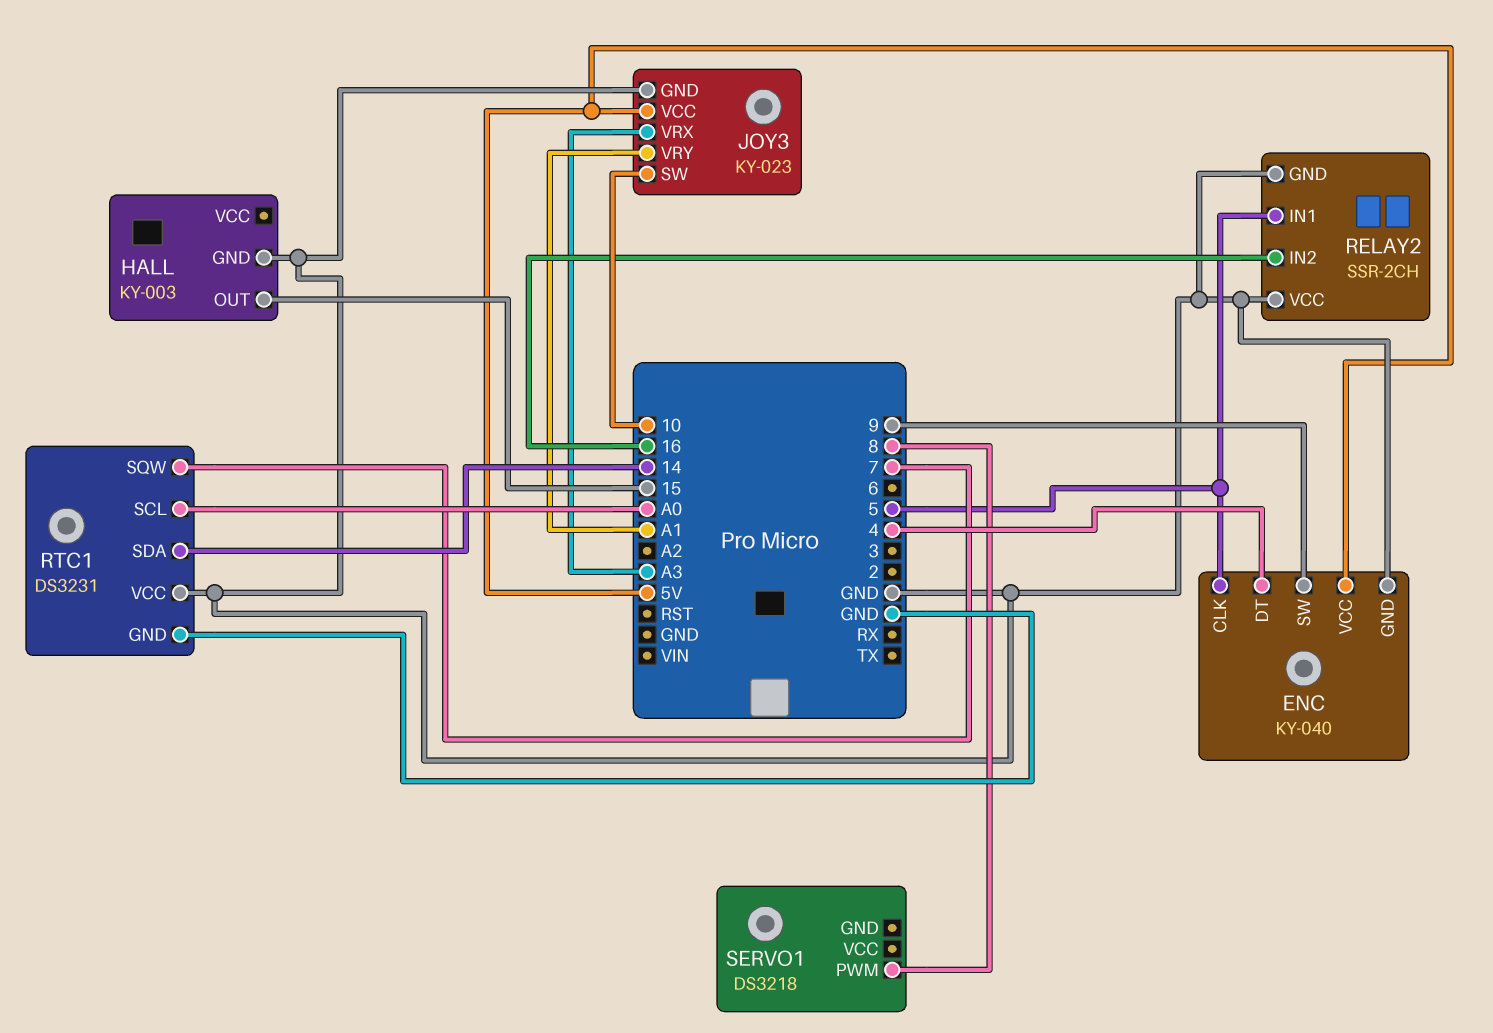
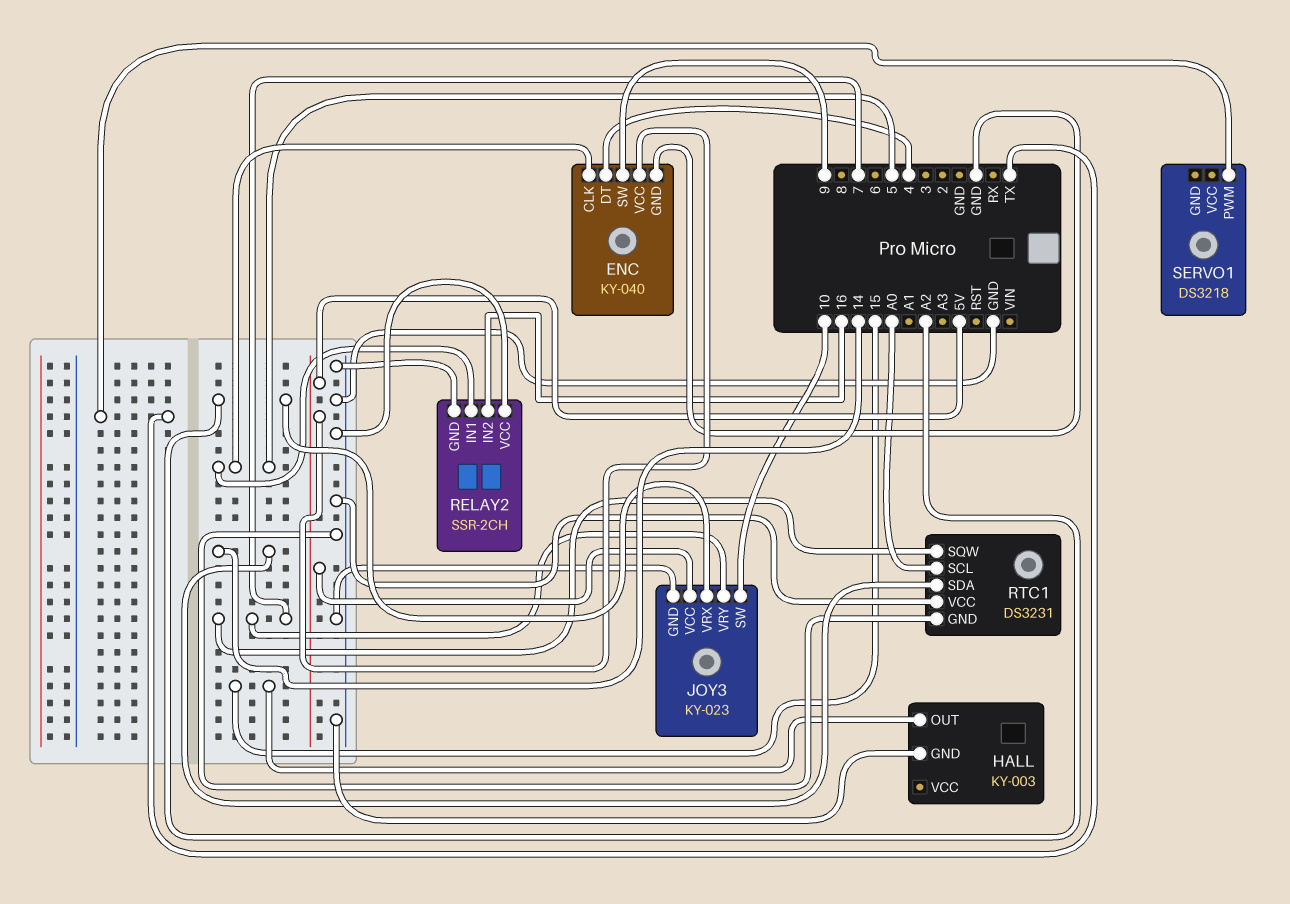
JOY3 pin VRX: A3 -> A2
JOY3 pin VRY: A1 -> 7
SERVO1 pin PWM: 8 -> TX

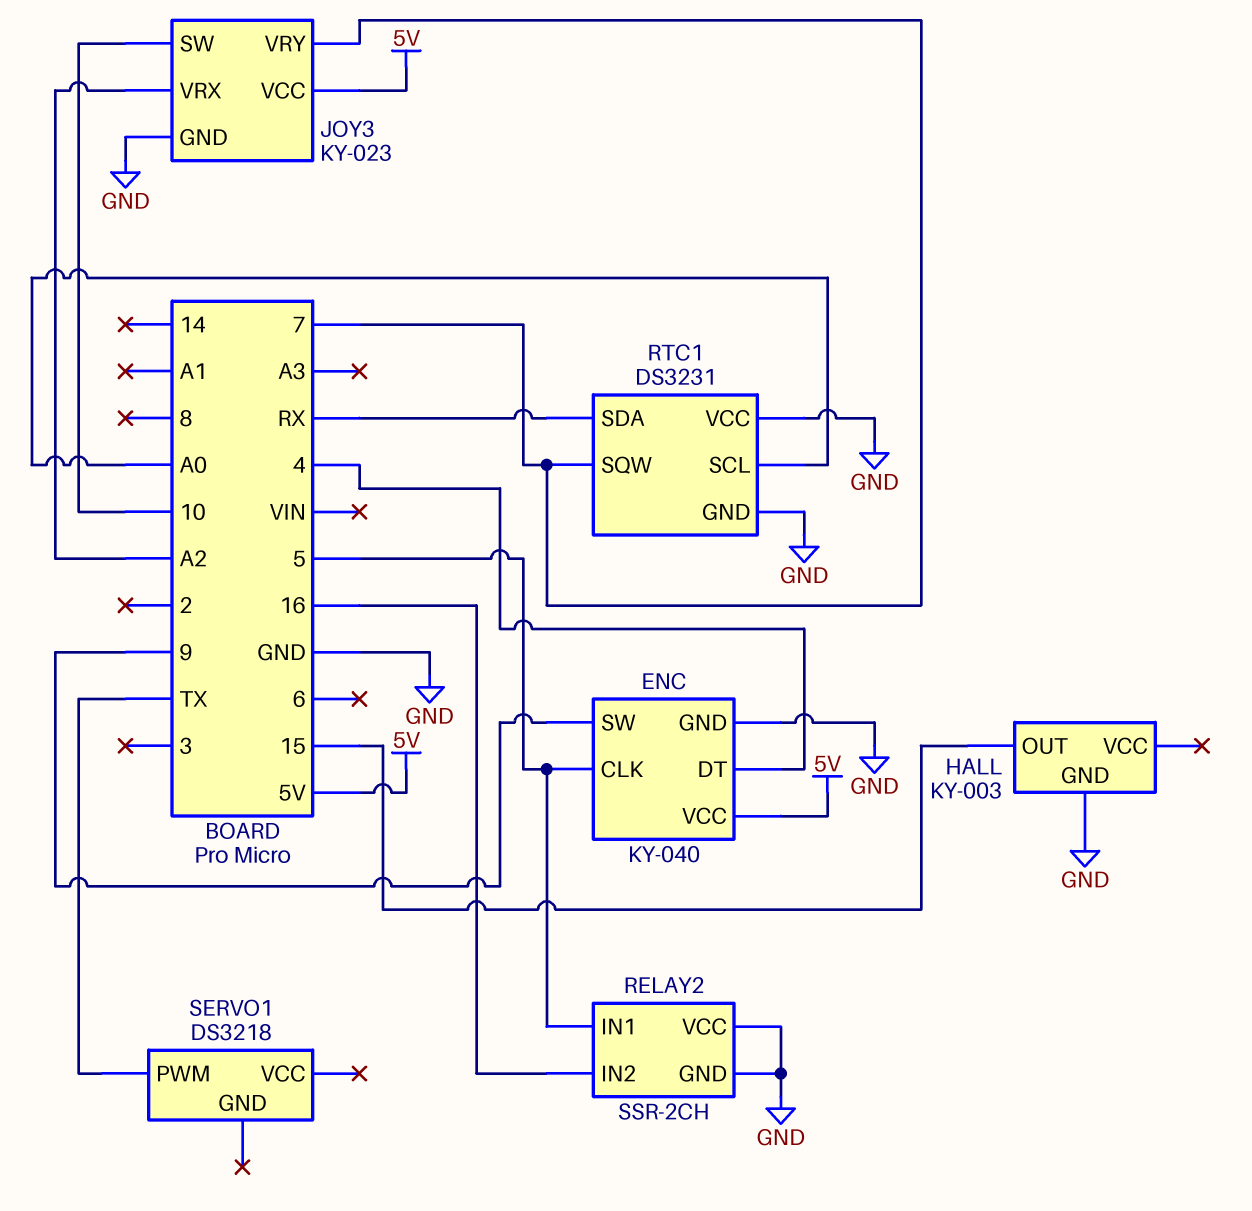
RTC1 pin SDA: 14 -> RX

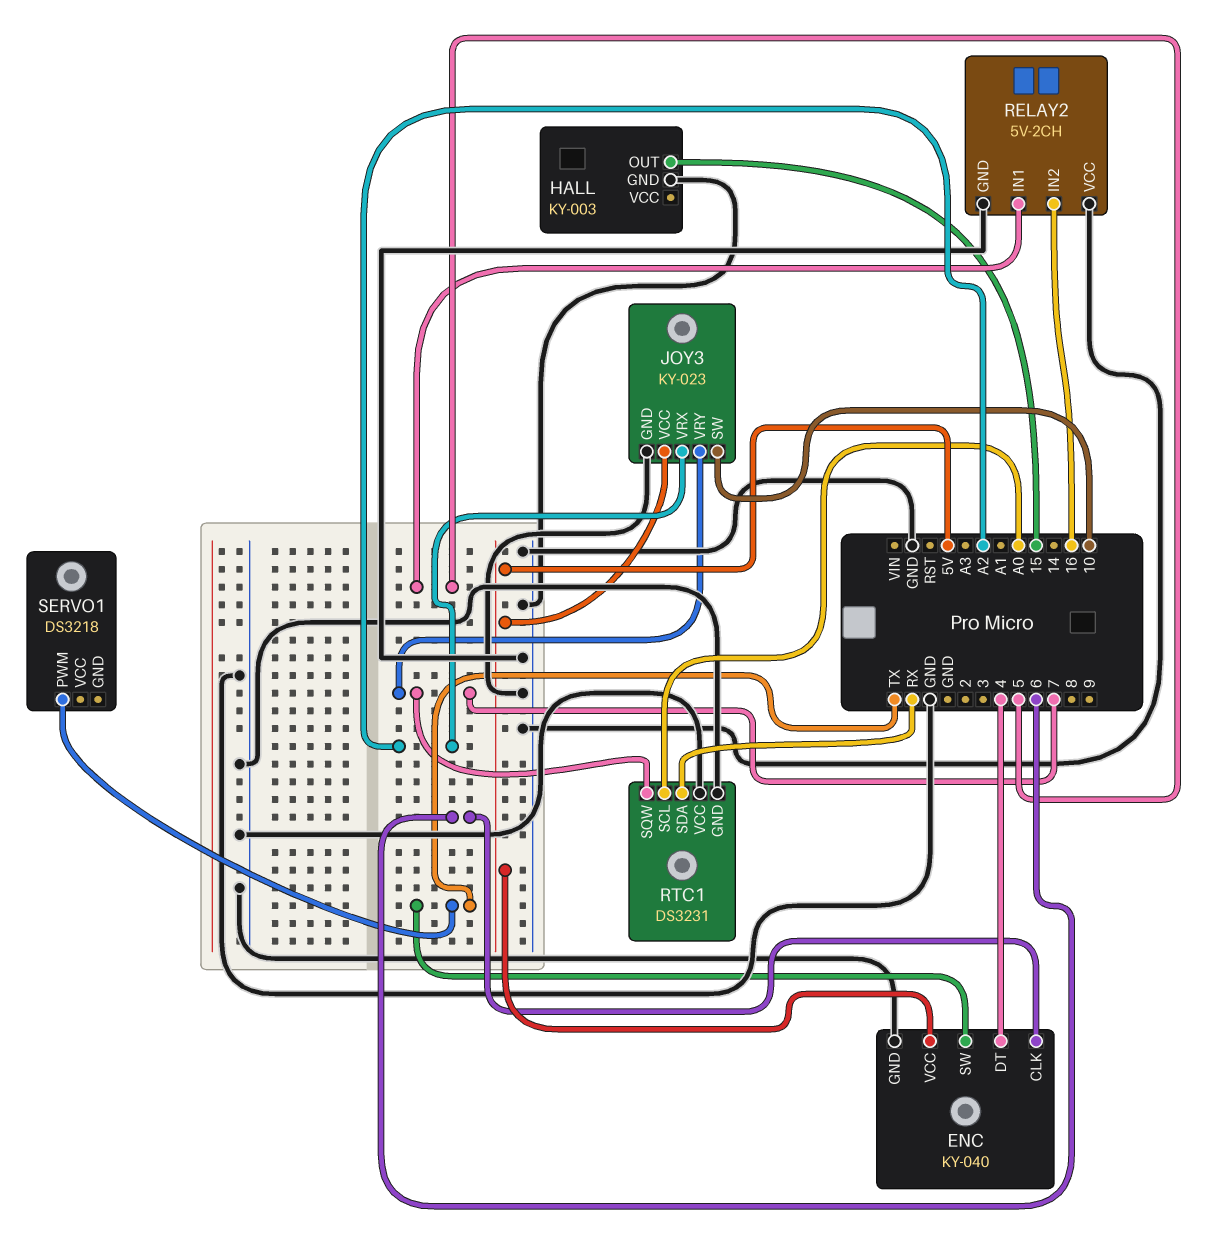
ENC pin CLK: 5 -> 6
ENC pin SW: 9 -> TX
RELAY2: SSR-2CH -> 5V-2CH

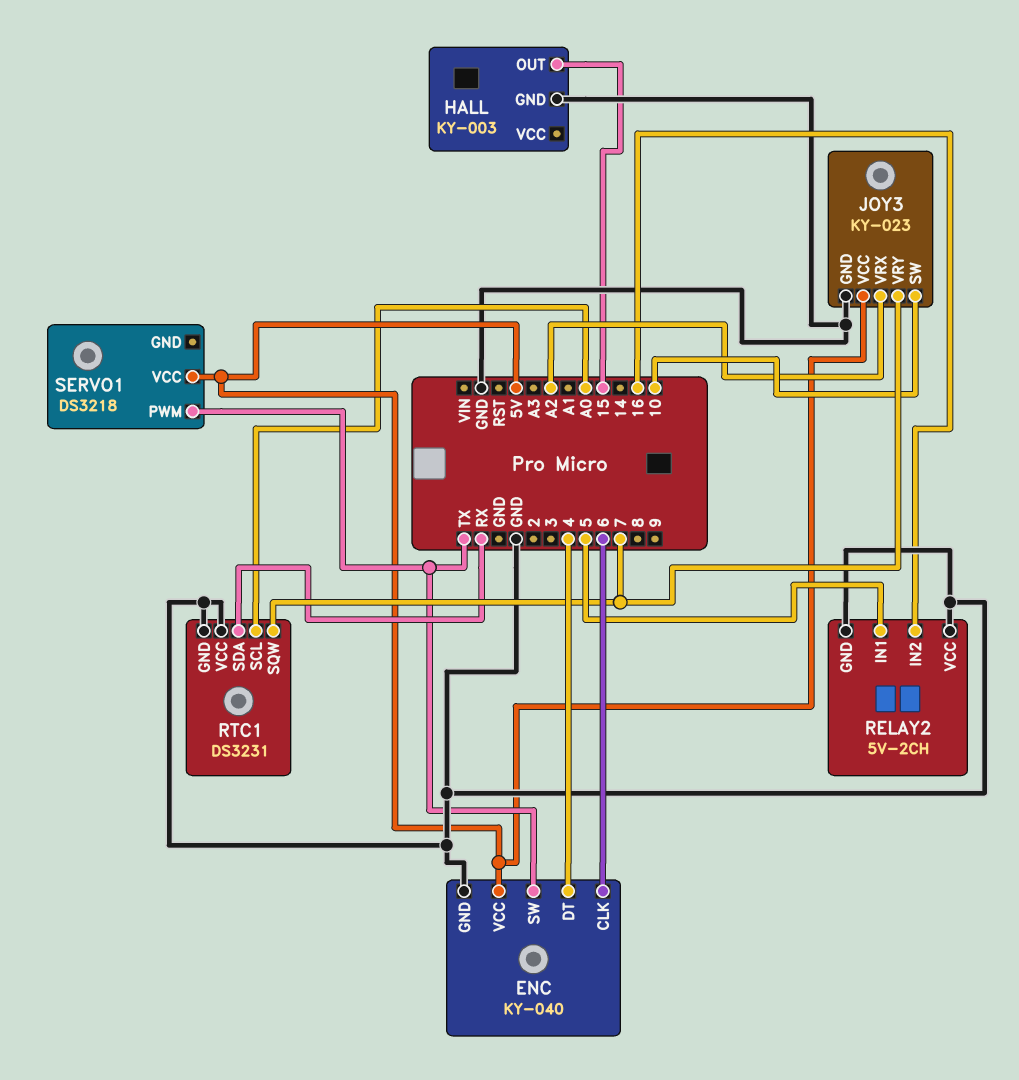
SERVO1 pin VCC: none -> 5V

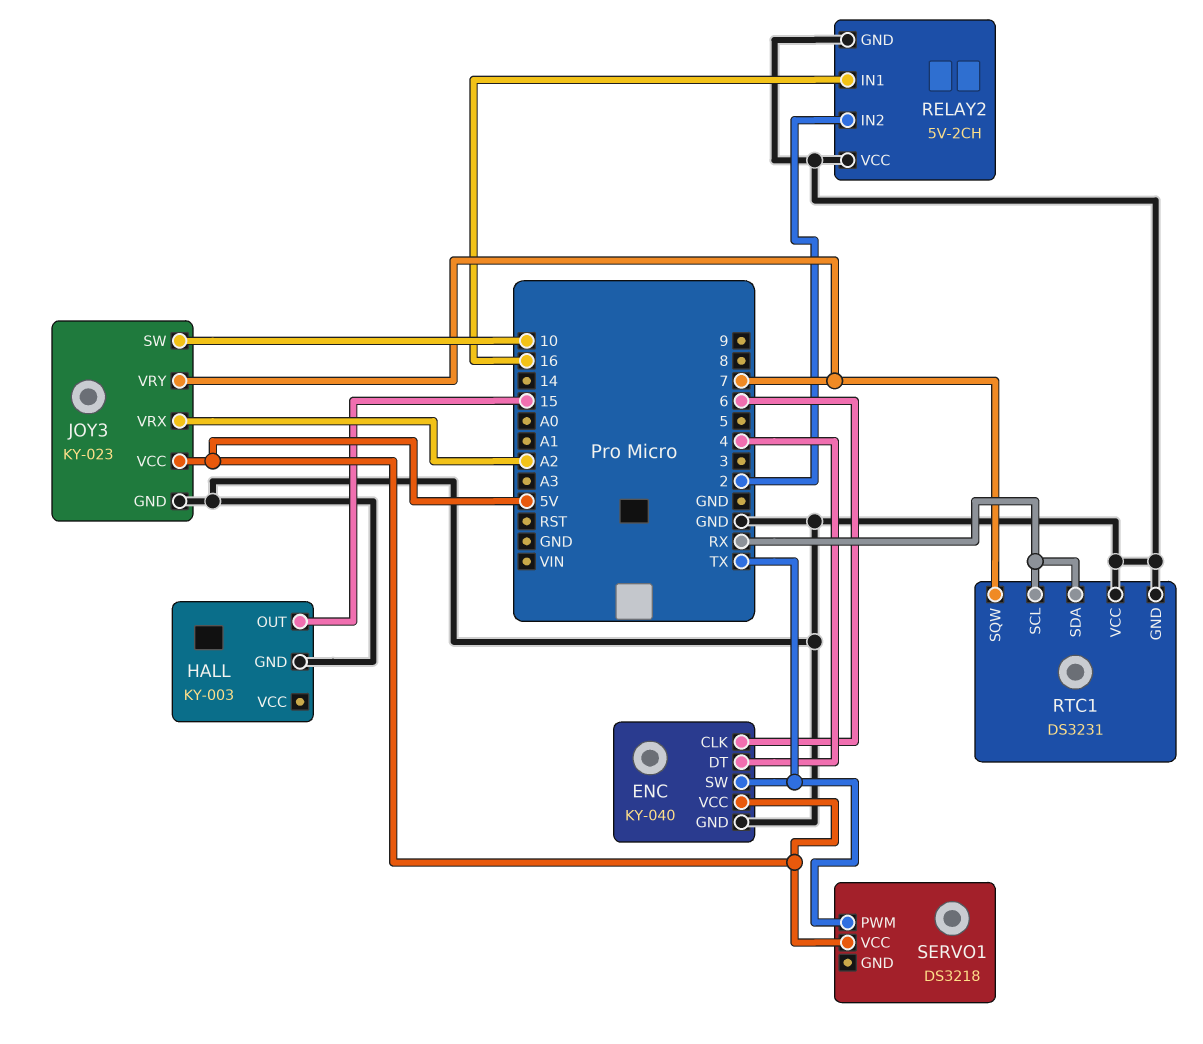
RELAY2 pin IN1: 5 -> 16
RELAY2 pin IN2: 16 -> 2
RTC1 pin SCL: A0 -> RX

